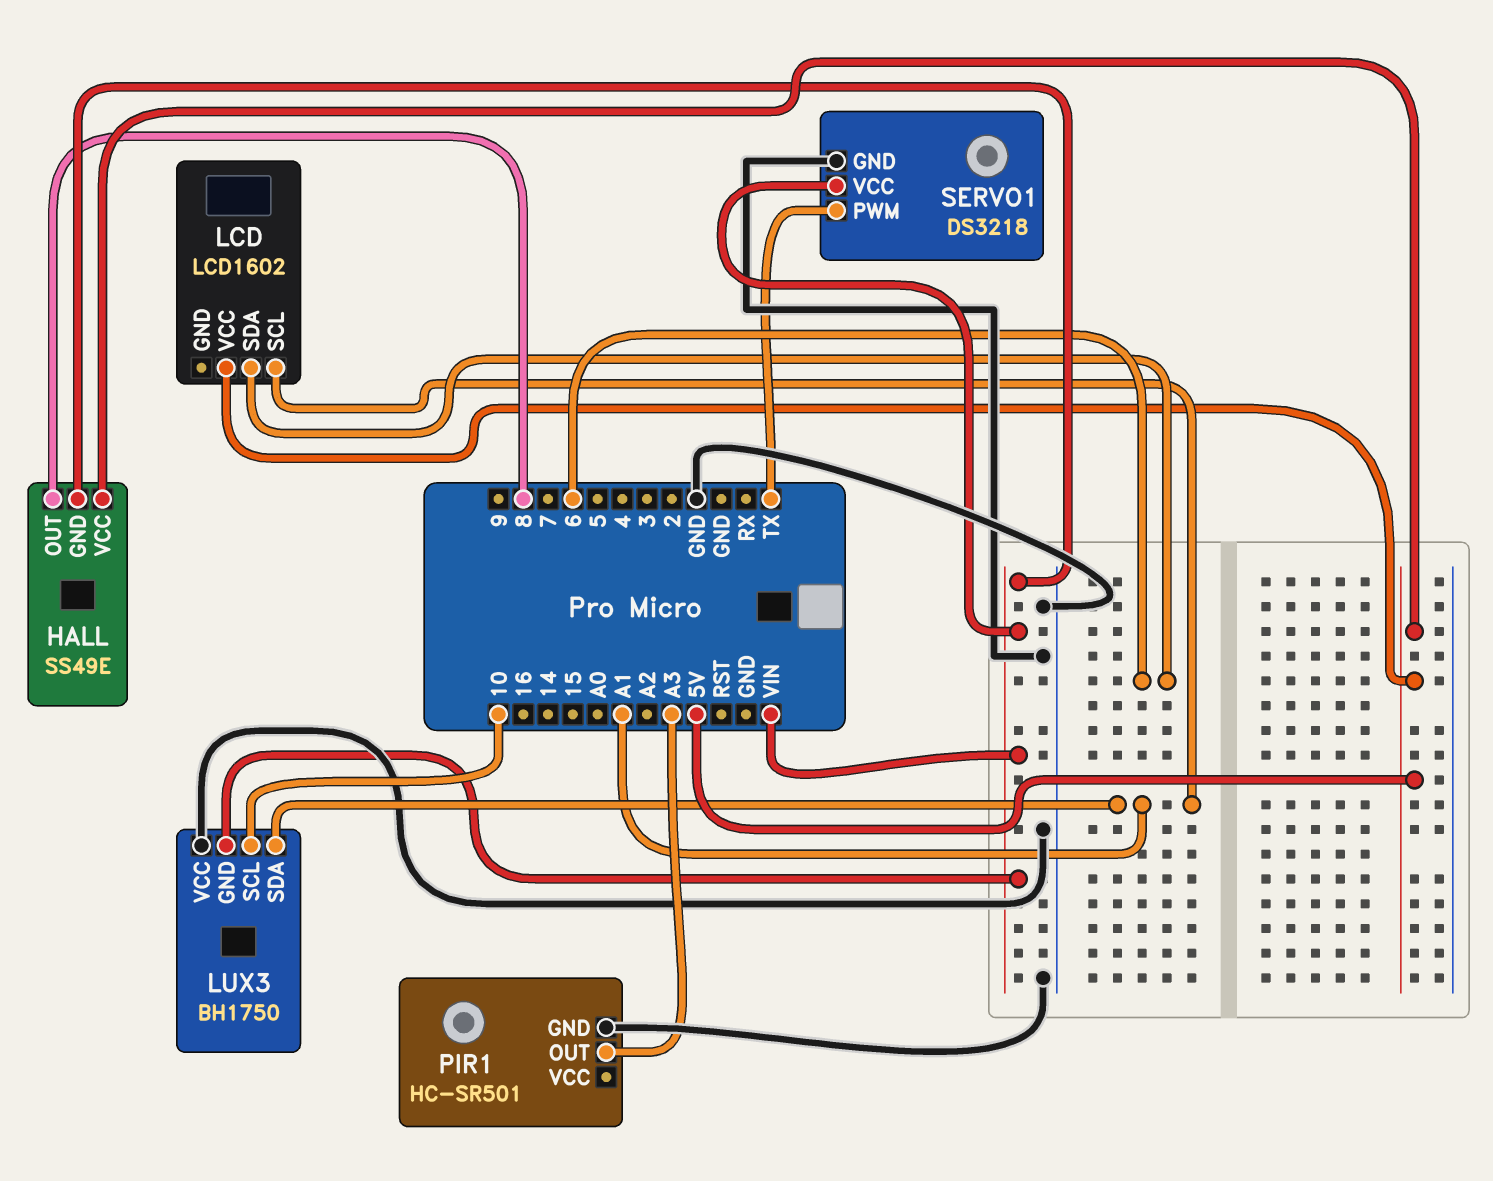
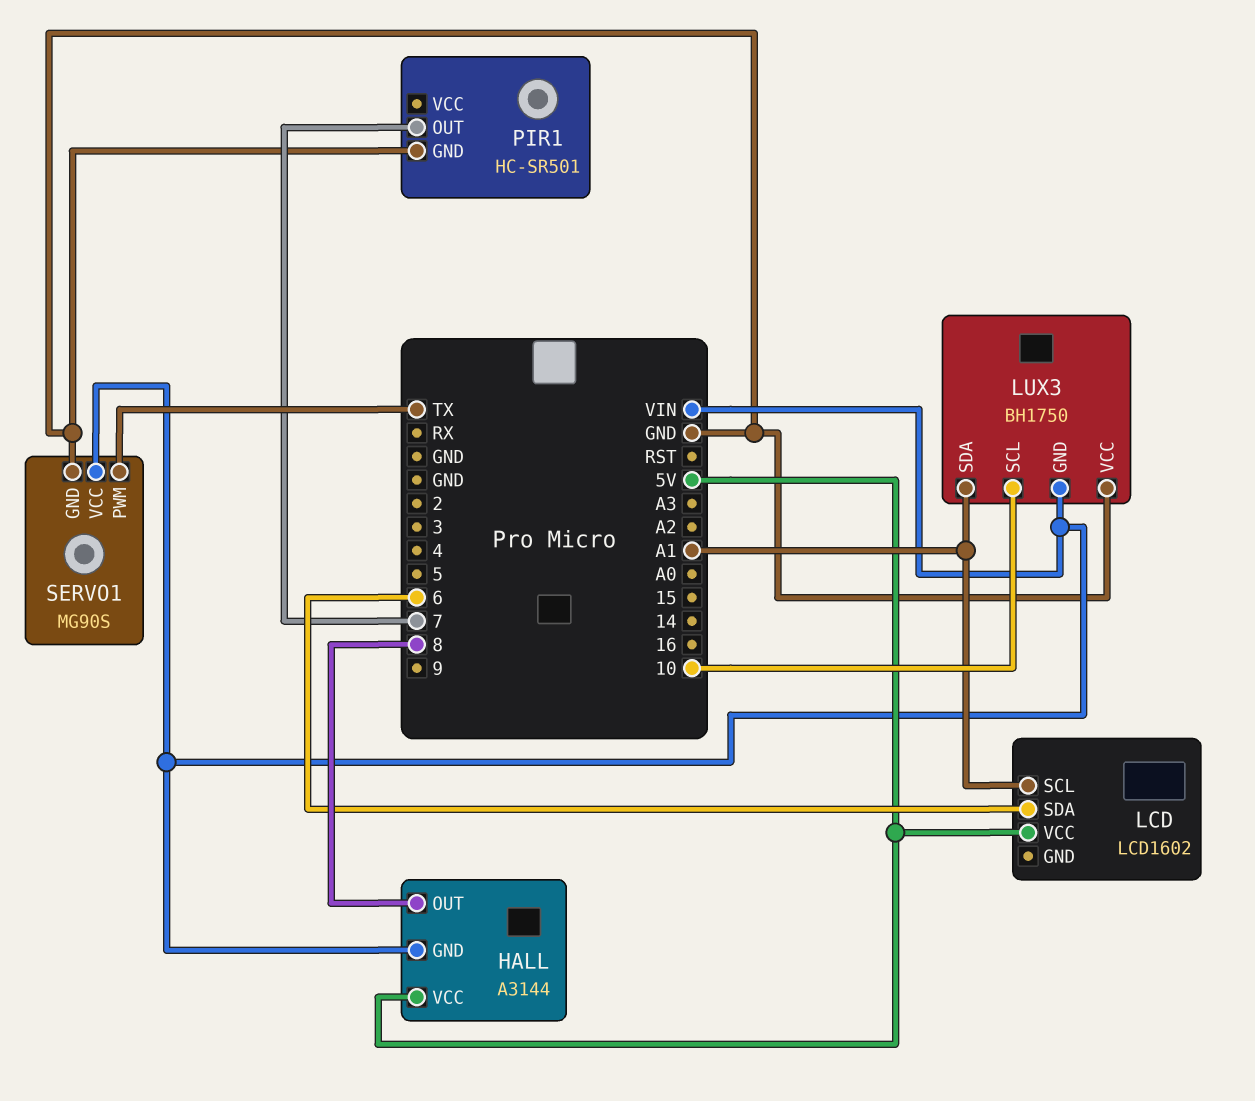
HALL: SS49E -> A3144
PIR1 pin OUT: A3 -> 7
SERVO1: DS3218 -> MG90S

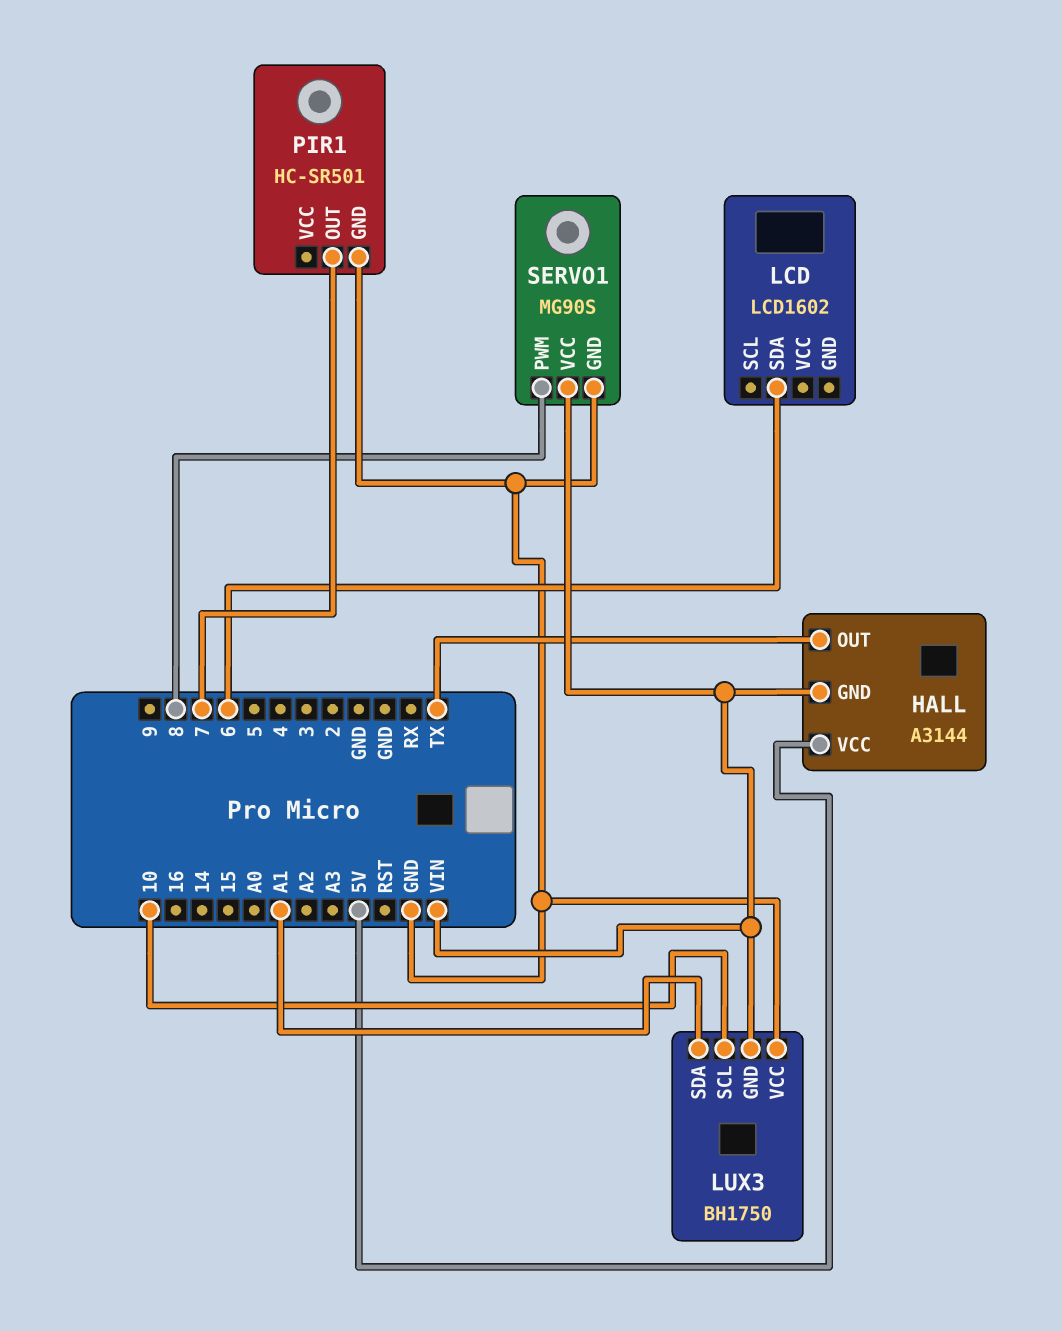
HALL pin OUT: 8 -> TX
LCD pin SCL: A1 -> none
LCD pin VCC: 5V -> none
SERVO1 pin PWM: TX -> 8

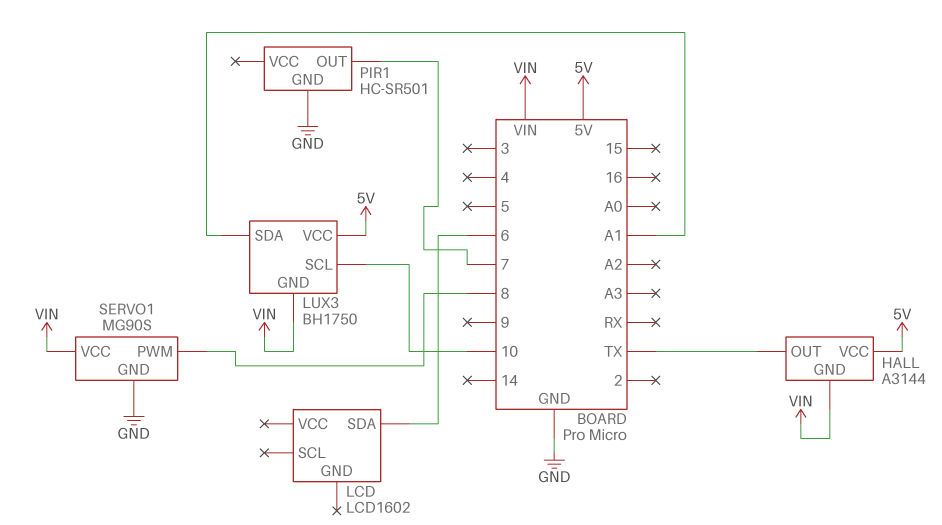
LUX3 pin VCC: GND -> 5V

